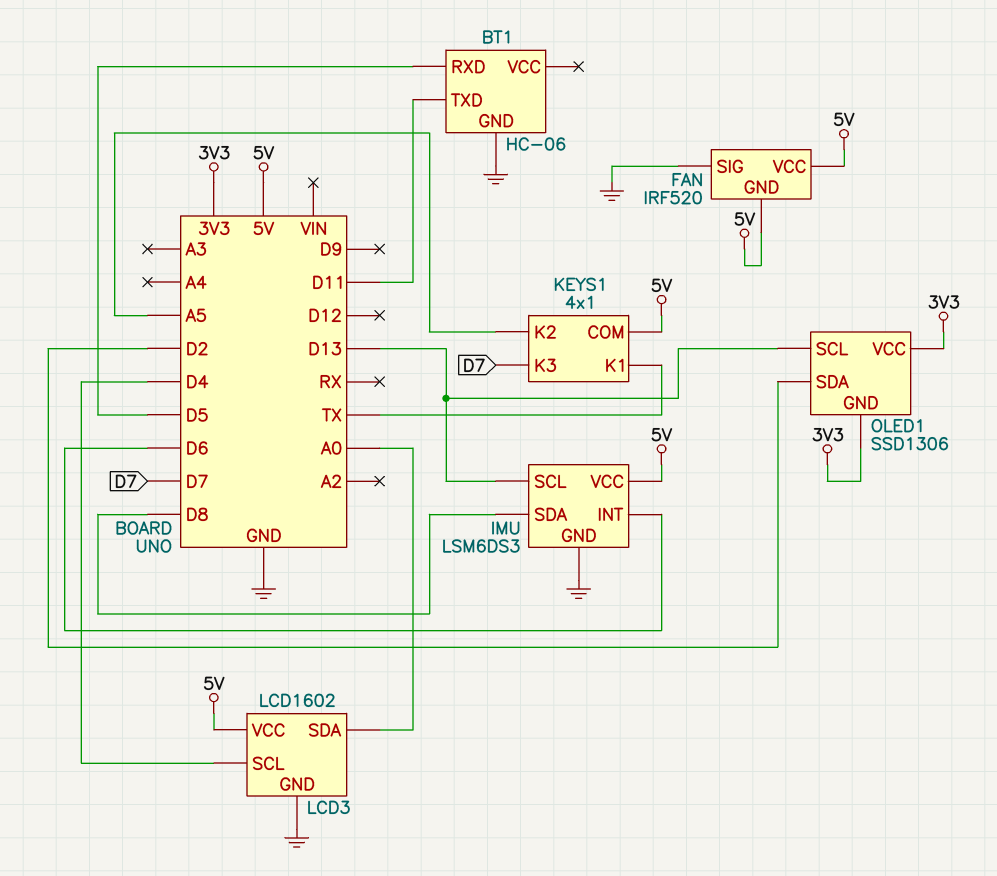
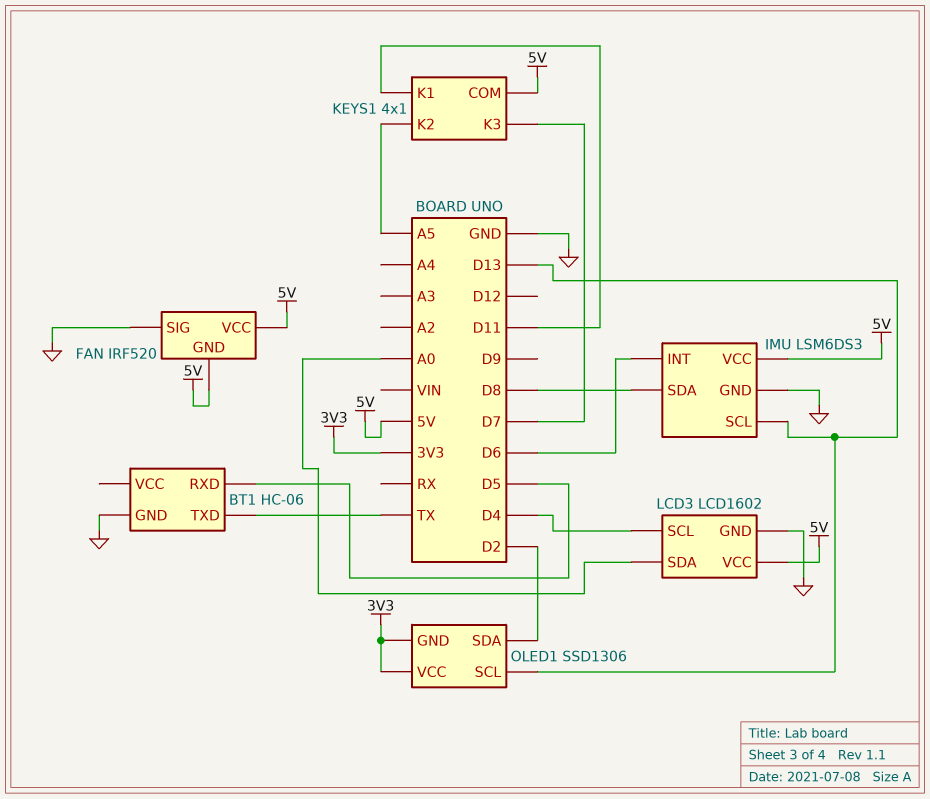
BT1 pin TXD: D11 -> TX
KEYS1 pin K1: TX -> D11

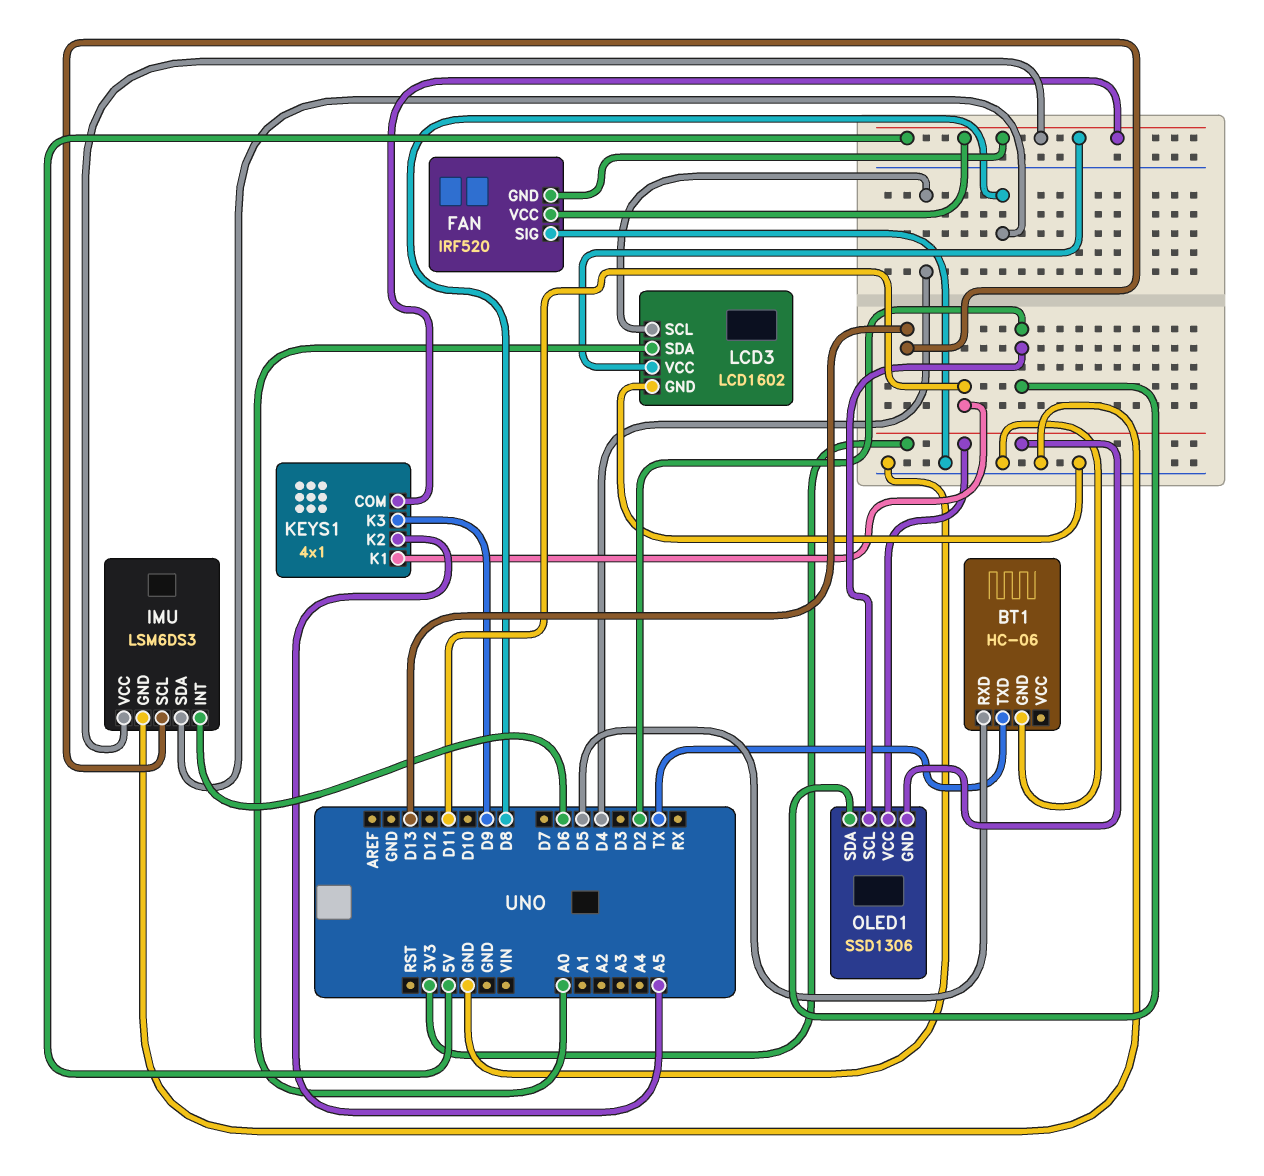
KEYS1 pin K3: D7 -> D9
OLED1 pin SCL: D13 -> D2

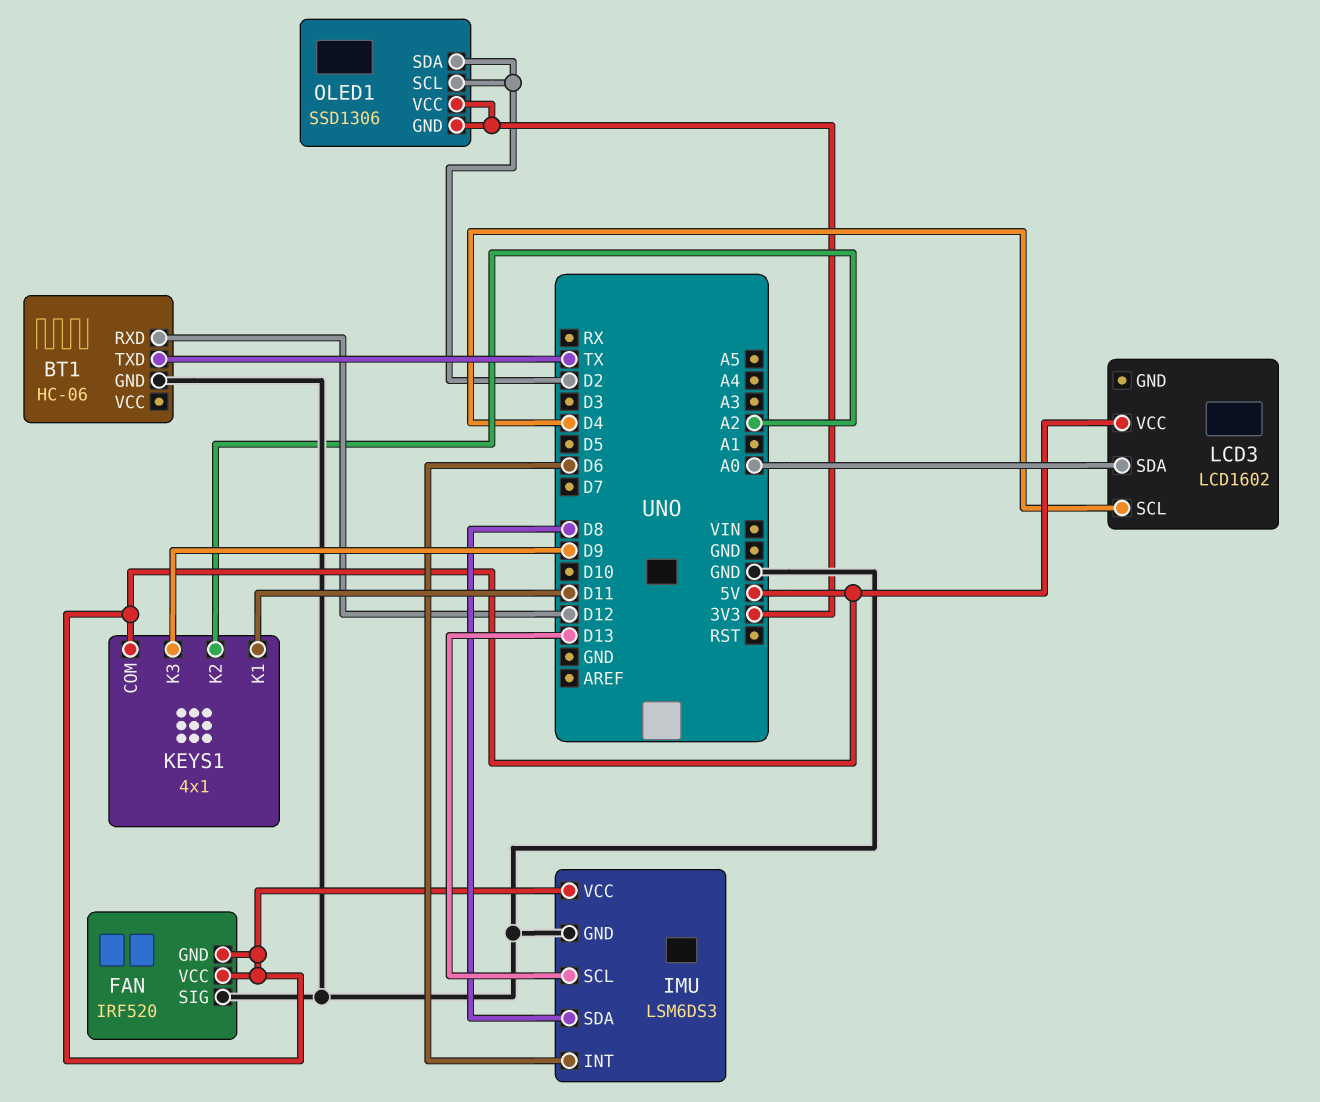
BT1 pin RXD: D5 -> D12
KEYS1 pin K2: A5 -> A2
LCD3 pin GND: GND -> none

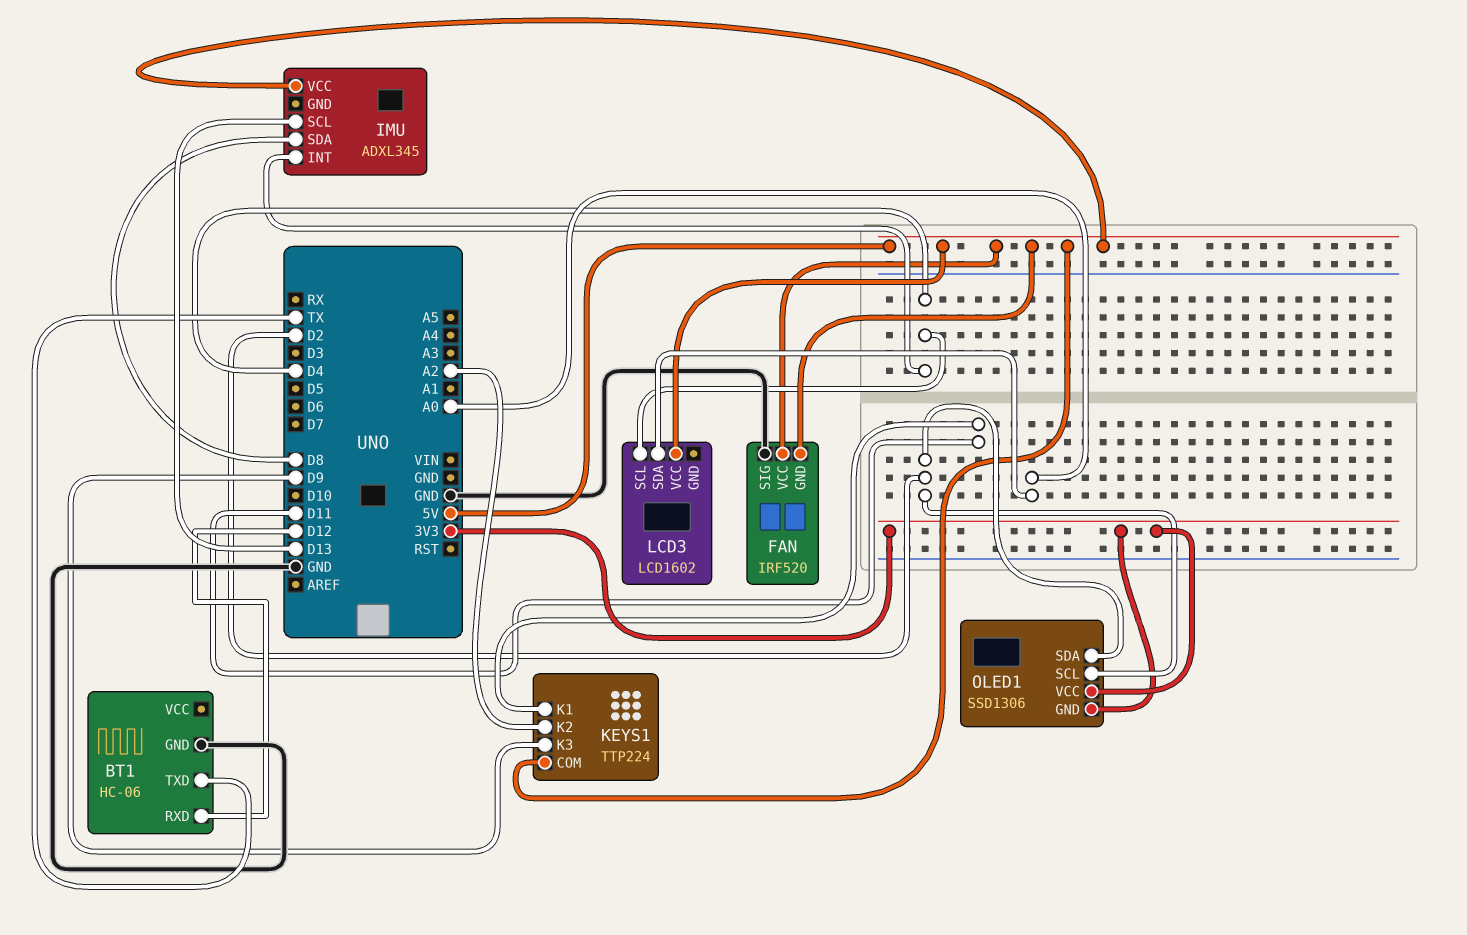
IMU: LSM6DS3 -> ADXL345
IMU pin GND: GND -> none
IMU pin INT: D6 -> D4
KEYS1: 4x1 -> TTP224

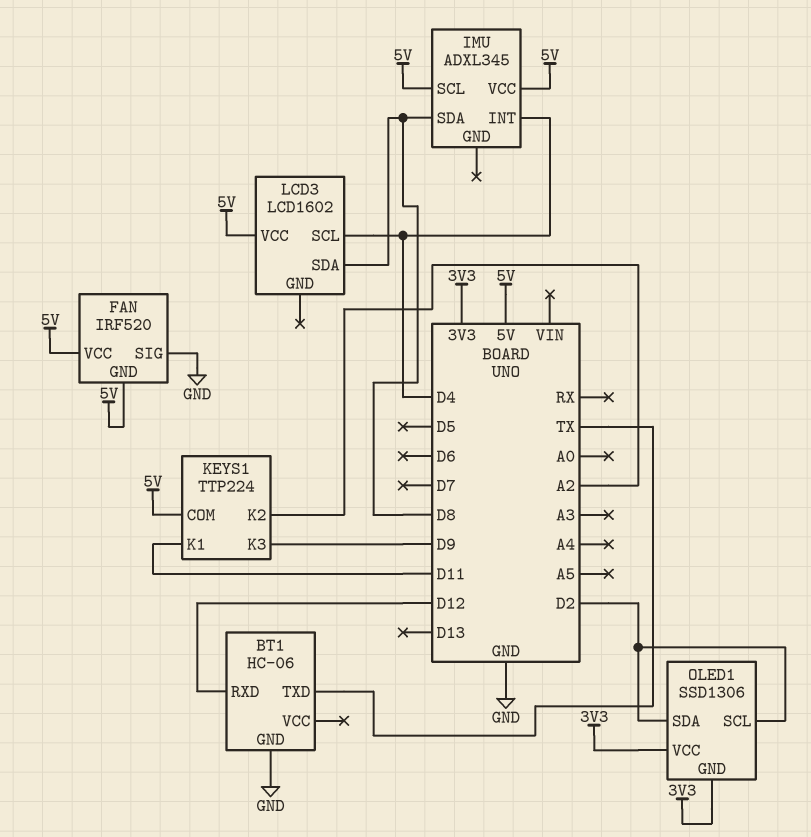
IMU pin SCL: D13 -> 5V
LCD3 pin SDA: A0 -> D8

